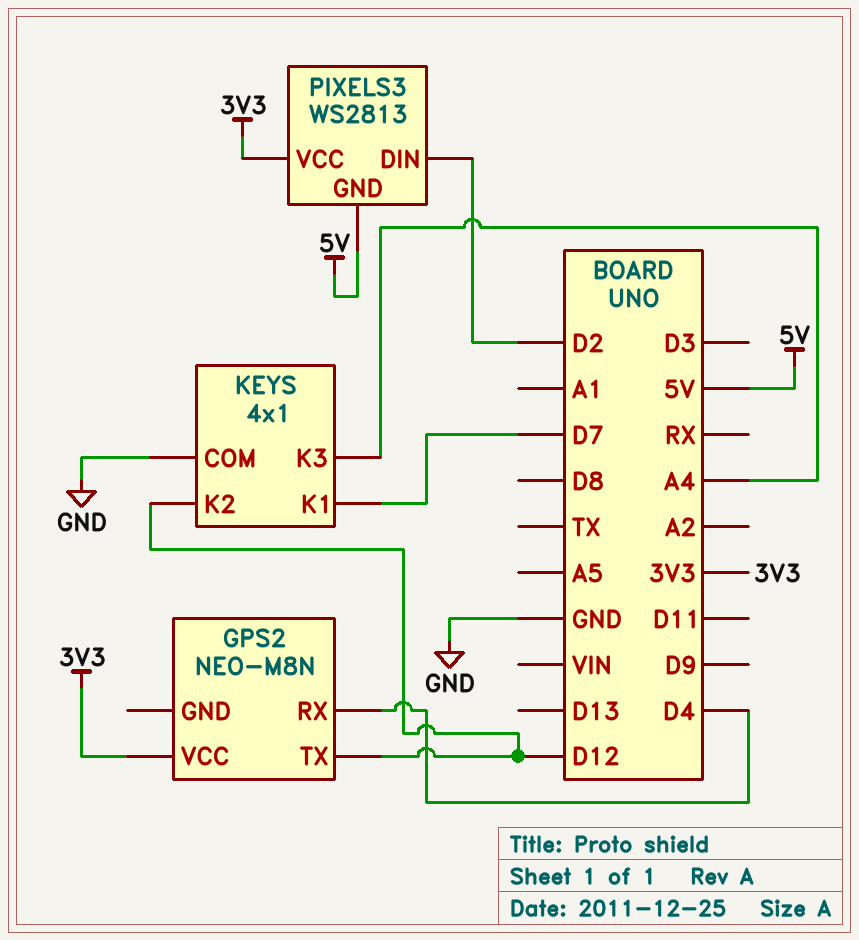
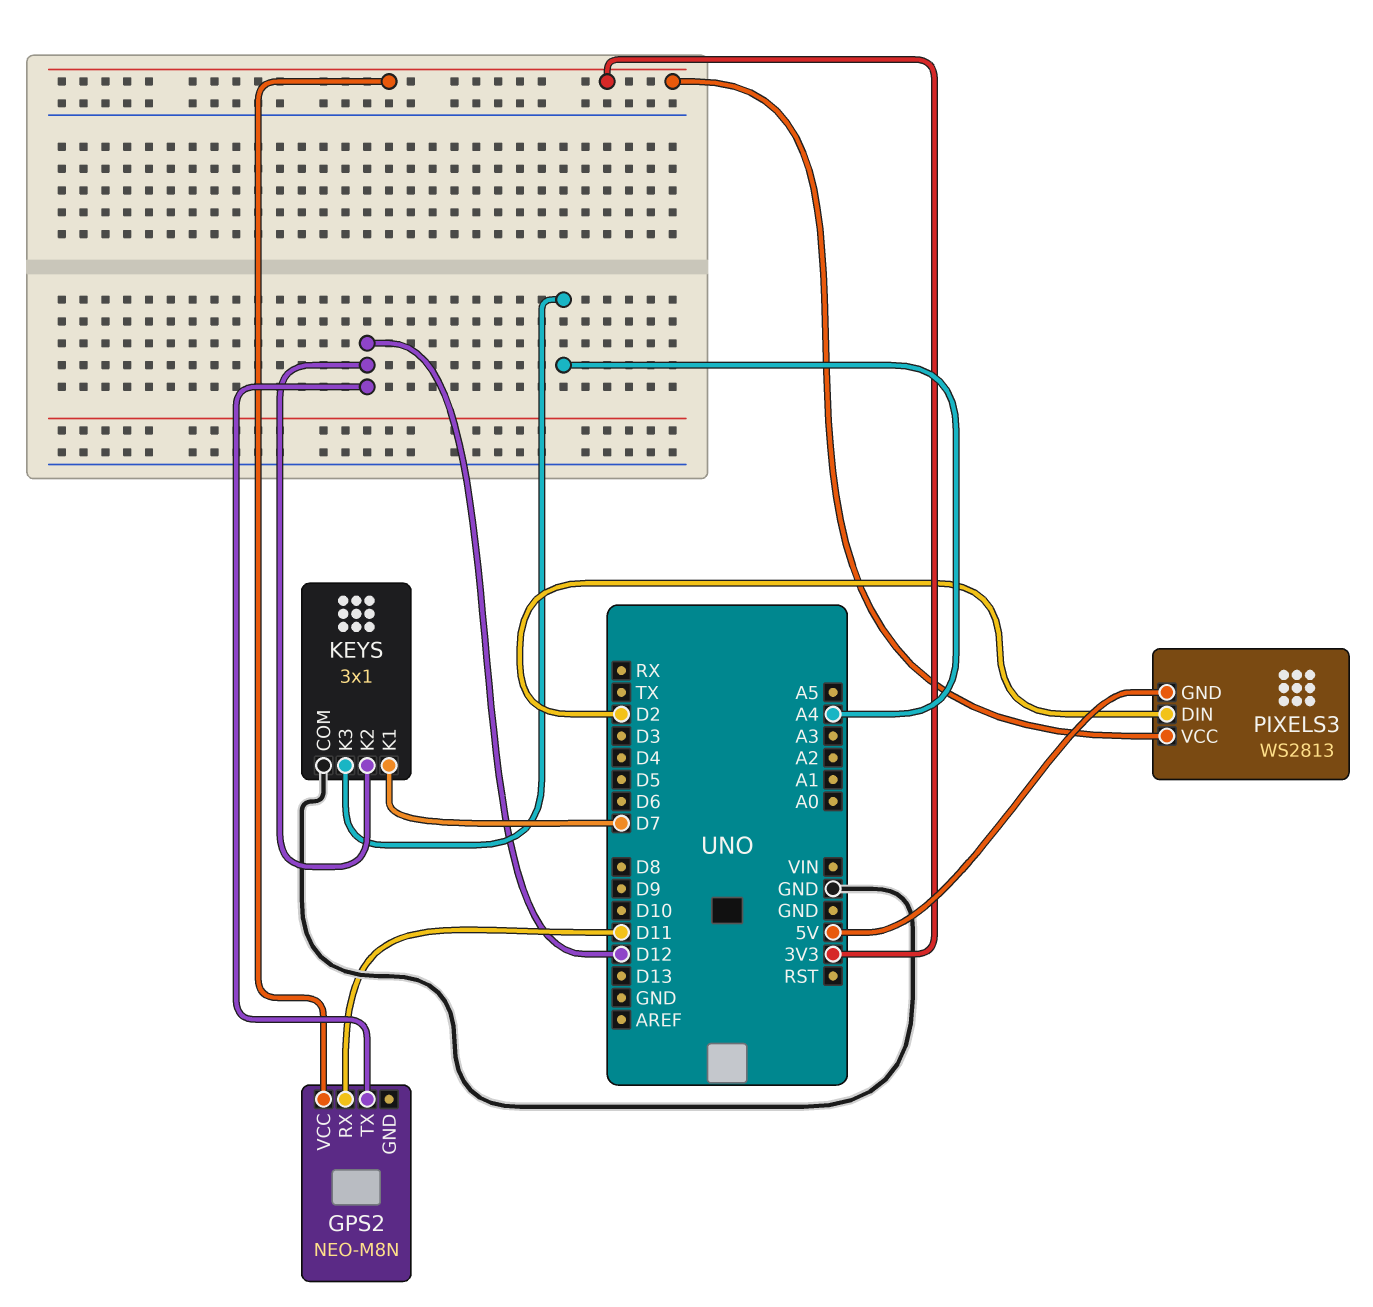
GPS2 pin RX: D4 -> D11
KEYS: 4x1 -> 3x1

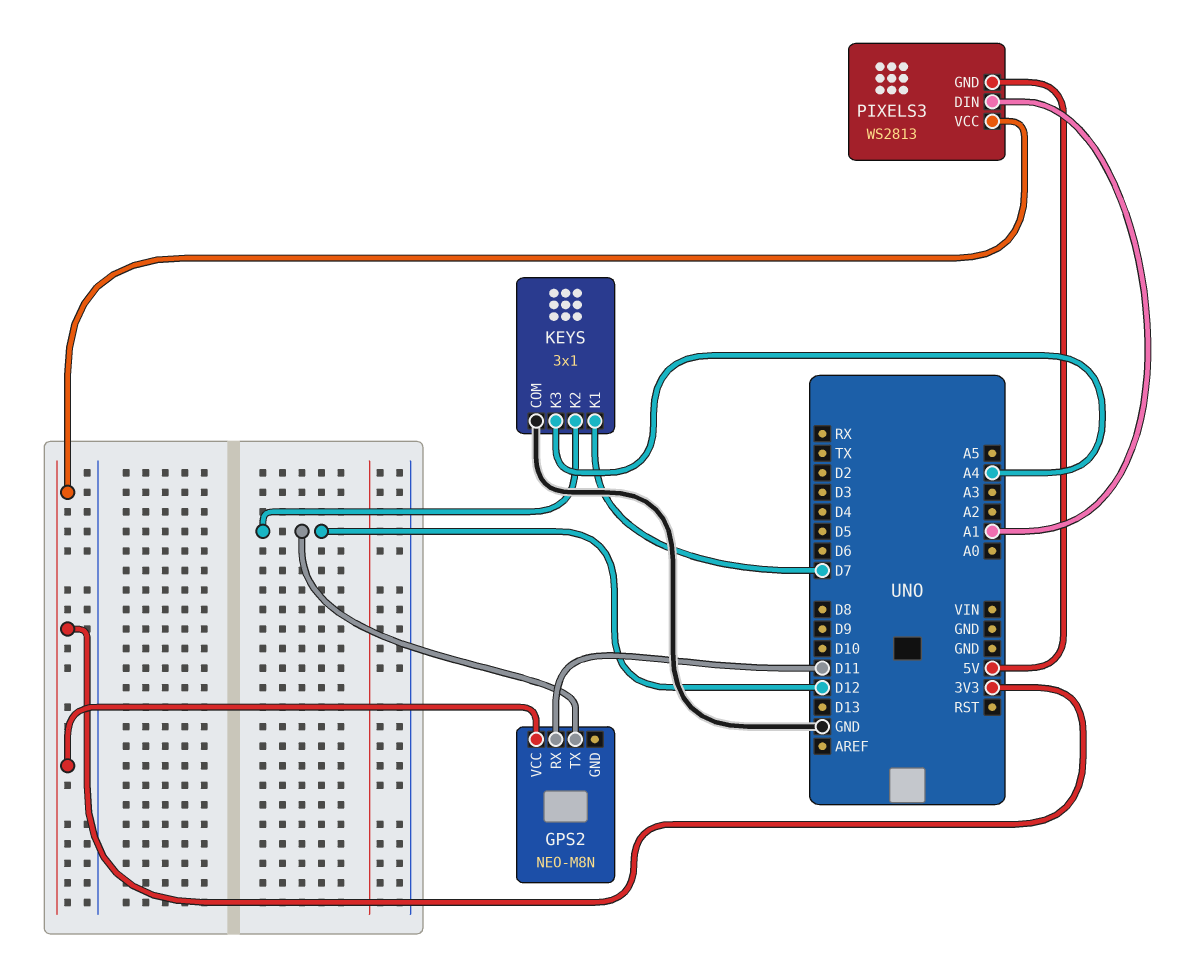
PIXELS3 pin DIN: D2 -> A1

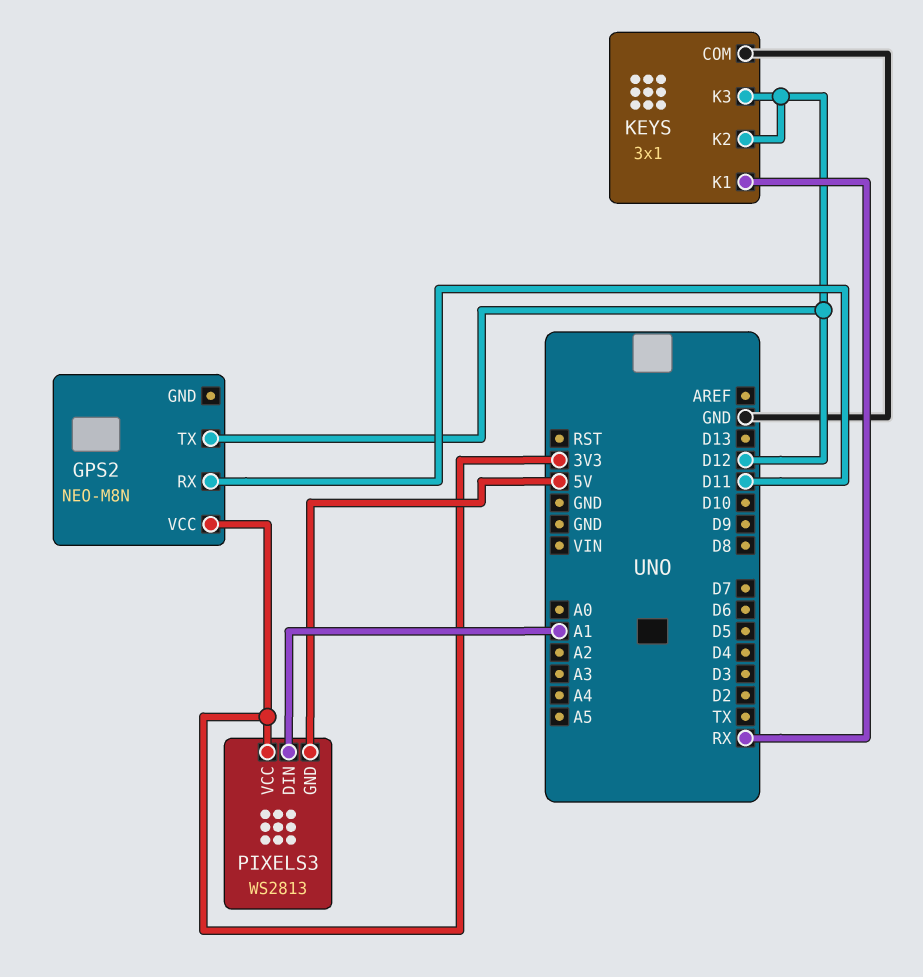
KEYS pin K1: D7 -> RX
KEYS pin K3: A4 -> D12

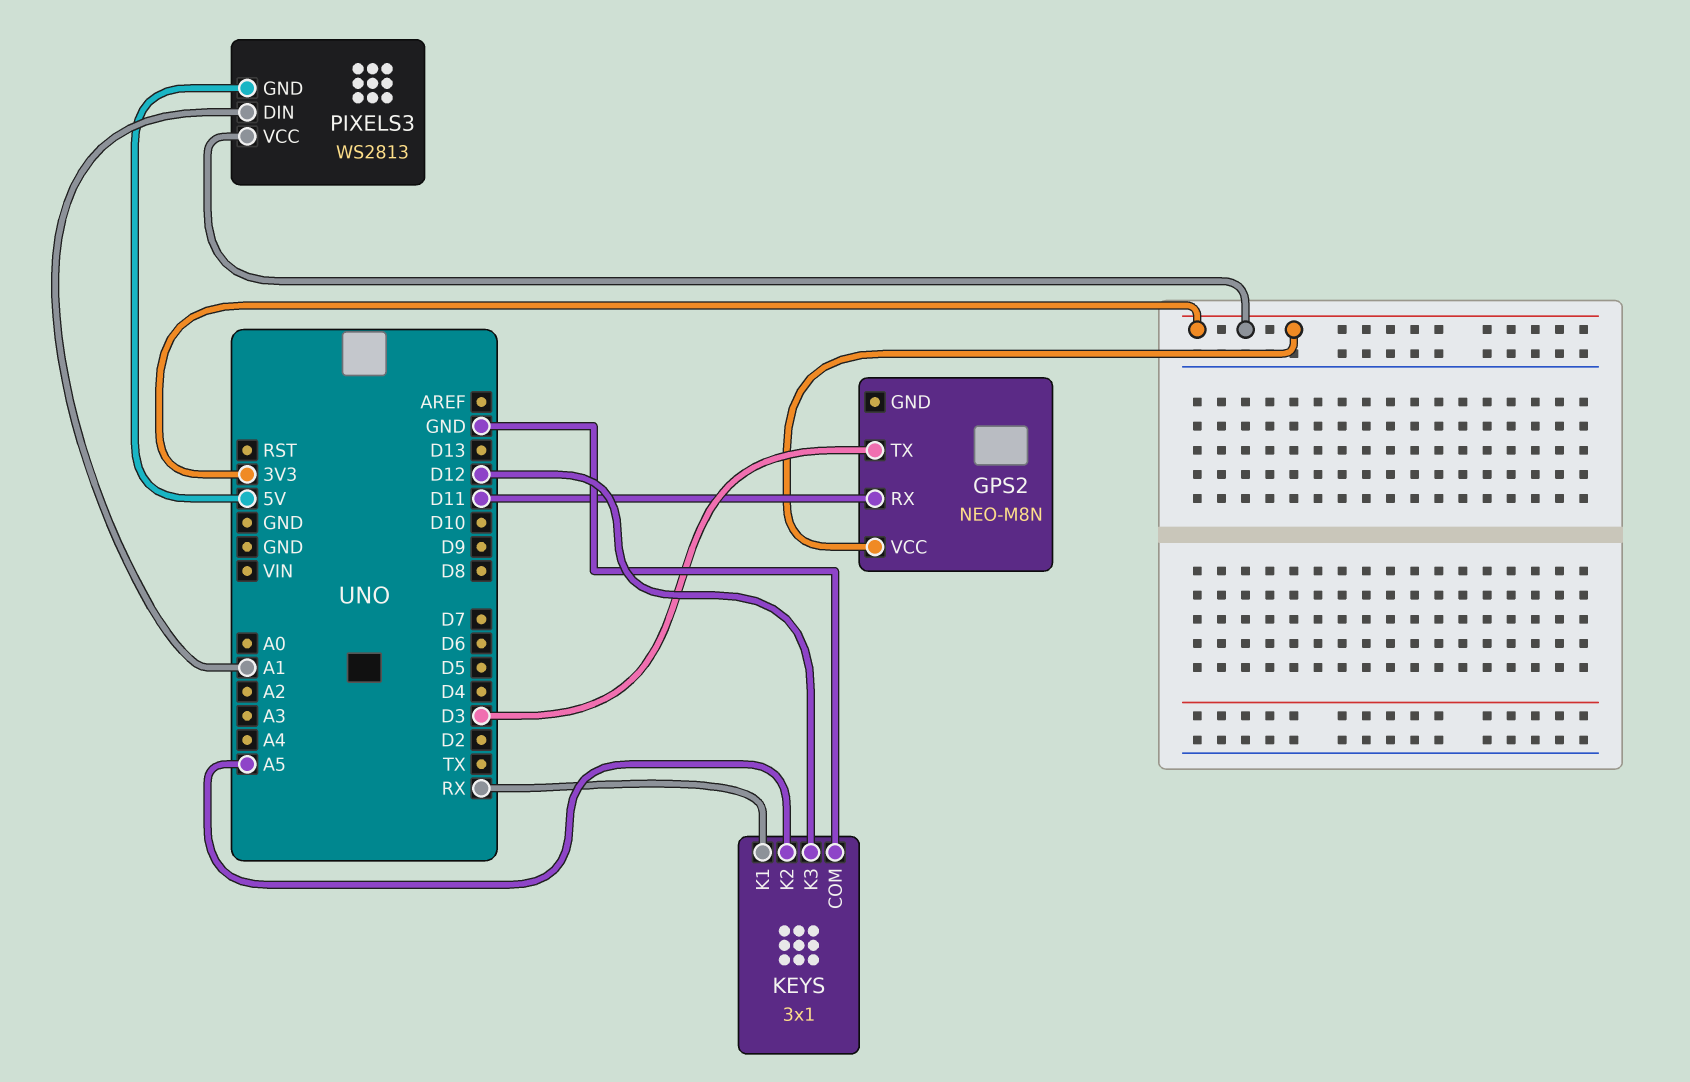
GPS2 pin TX: D12 -> D3
KEYS pin K2: D12 -> A5

